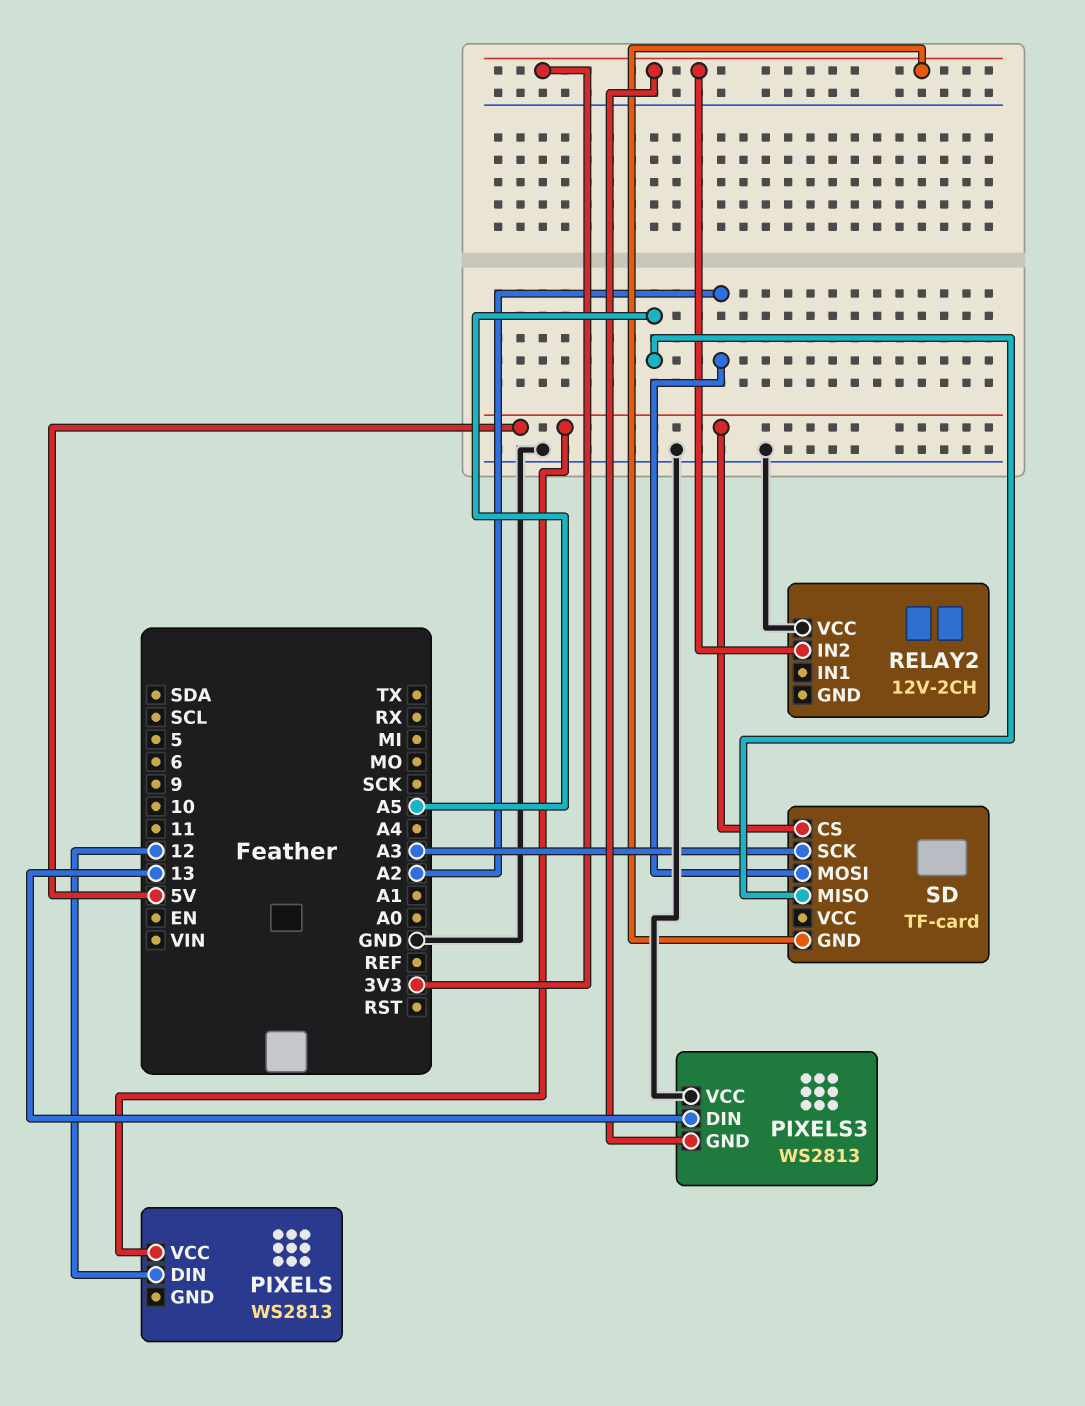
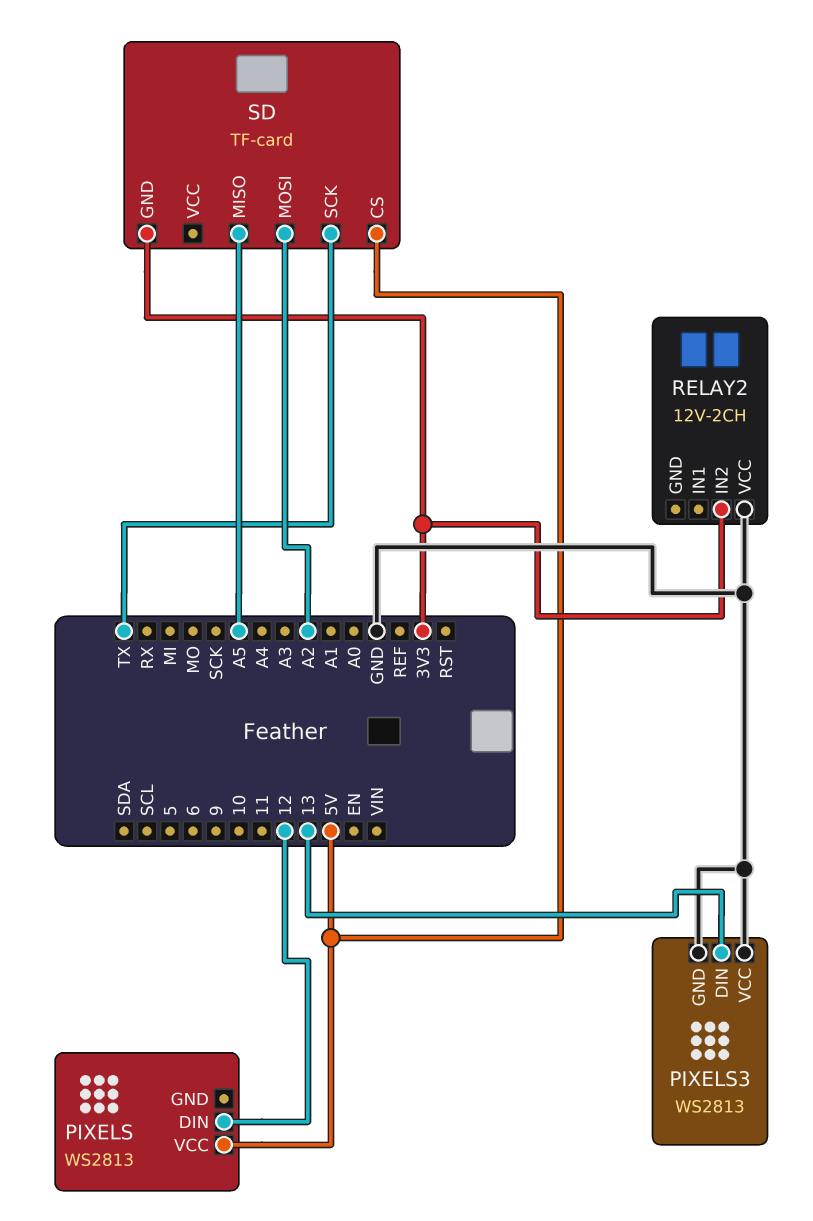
PIXELS3 pin GND: 3V3 -> GND
SD pin SCK: A3 -> TX

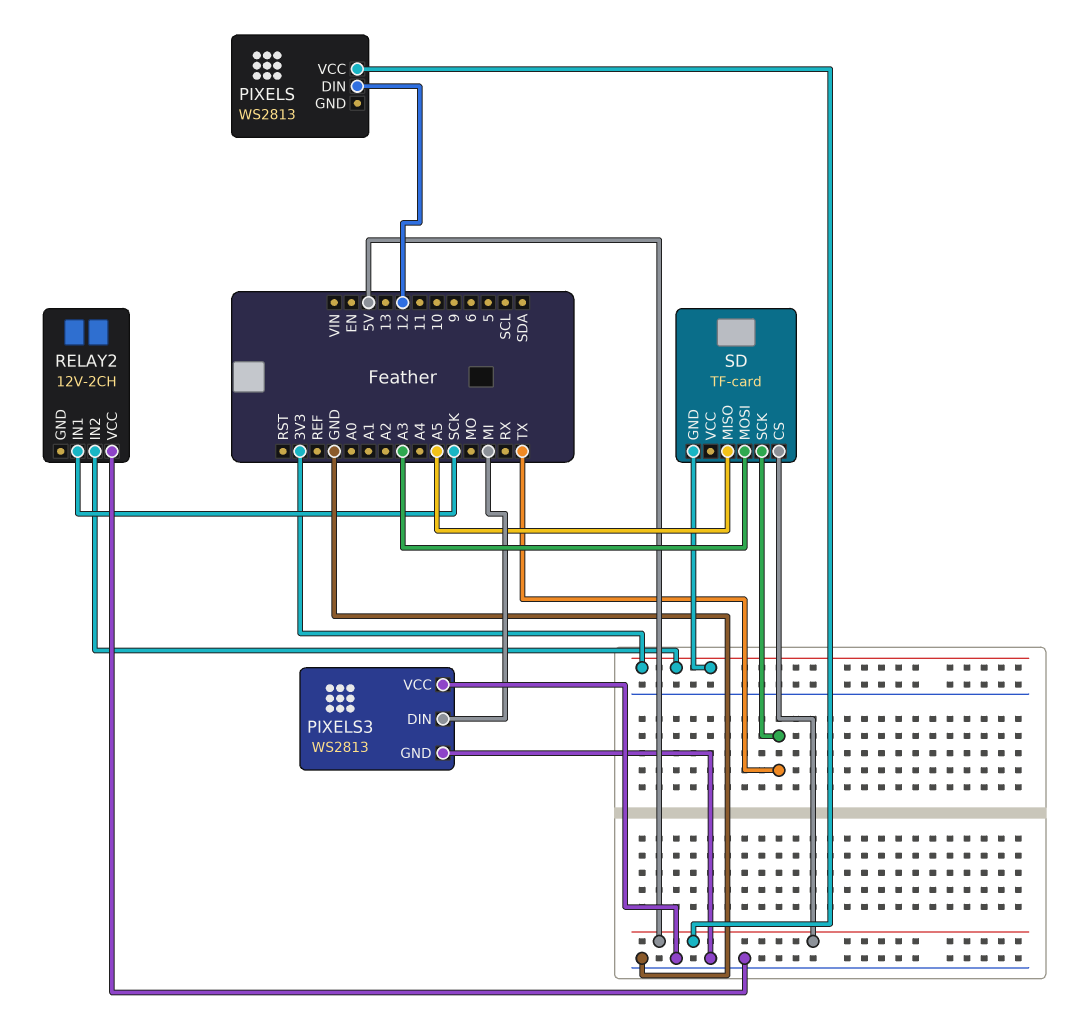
PIXELS3 pin DIN: 13 -> MI
RELAY2 pin IN1: none -> SCK
SD pin MOSI: A2 -> A3

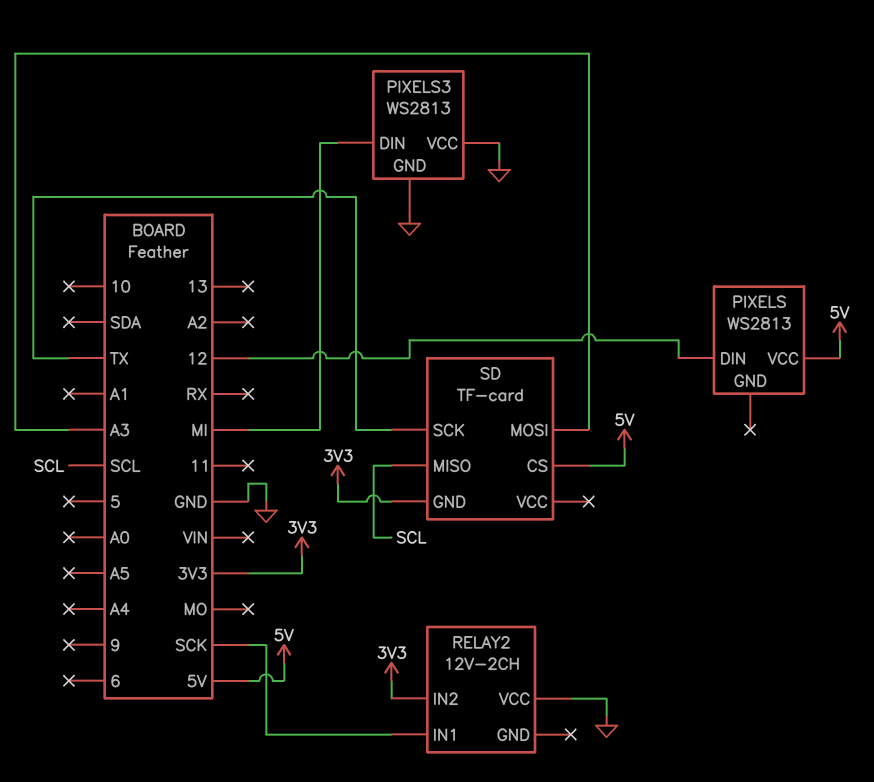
SD pin MISO: A5 -> SCL

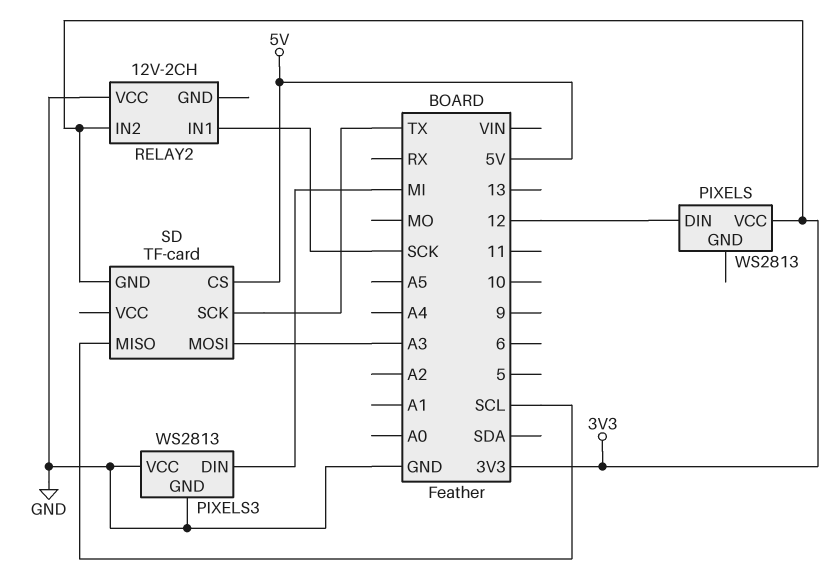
PIXELS pin VCC: 5V -> 3V3

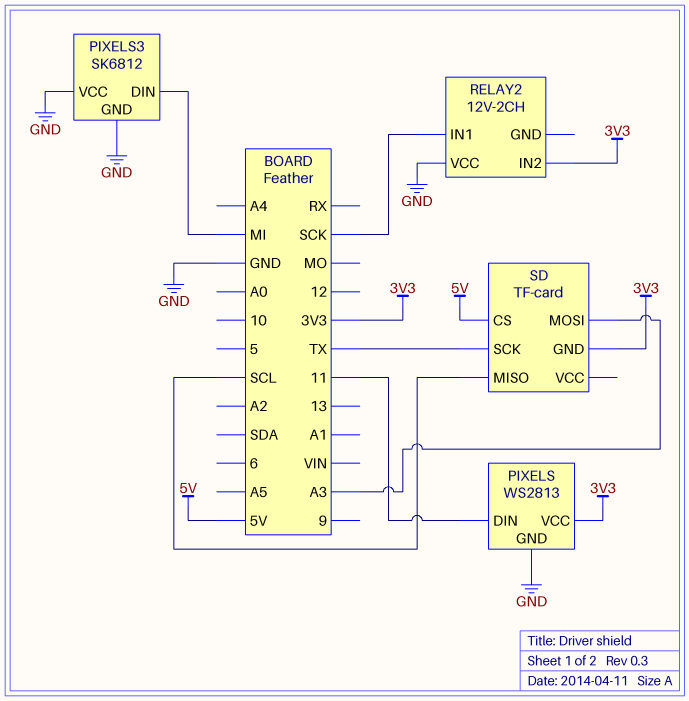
PIXELS pin DIN: 12 -> 11
PIXELS pin GND: none -> GND
PIXELS3: WS2813 -> SK6812

